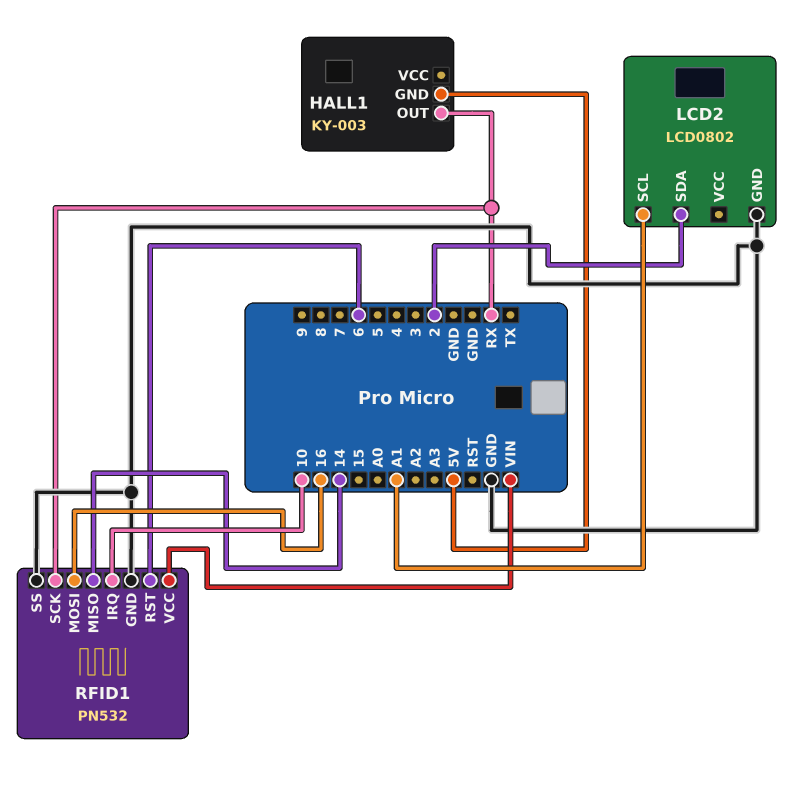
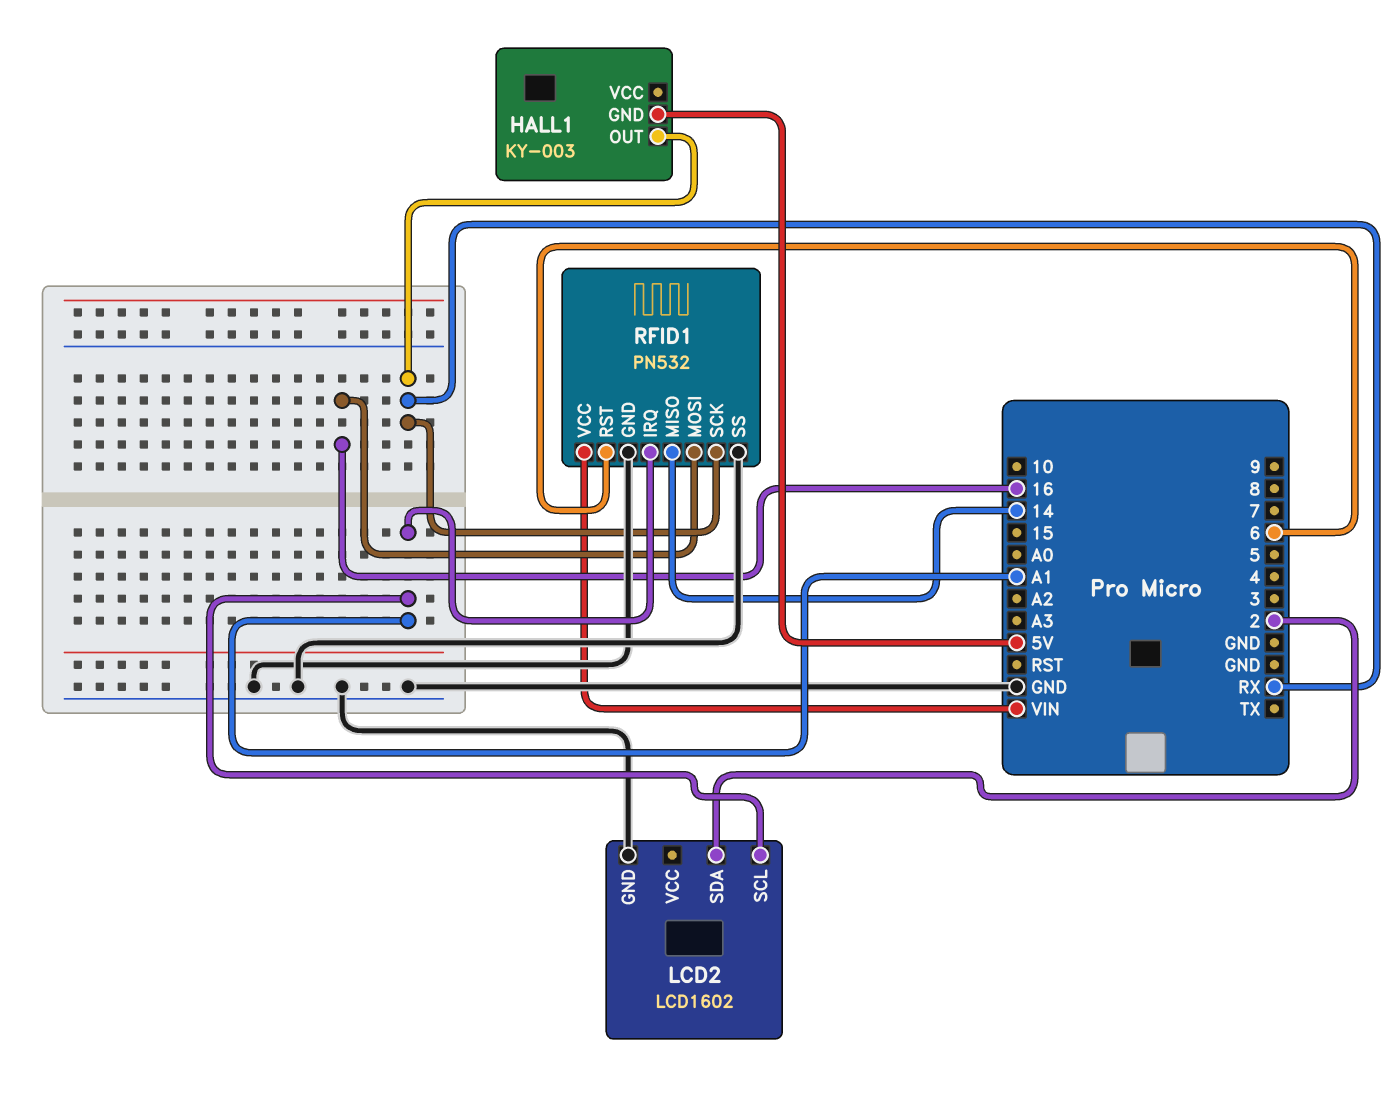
LCD2: LCD0802 -> LCD1602
RFID1 pin IRQ: 10 -> A1

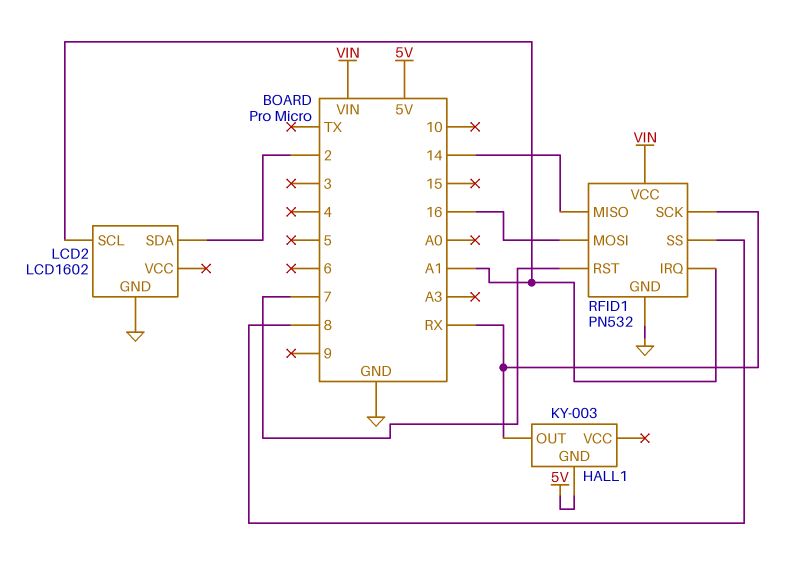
RFID1 pin RST: 6 -> 7
RFID1 pin SS: GND -> 8

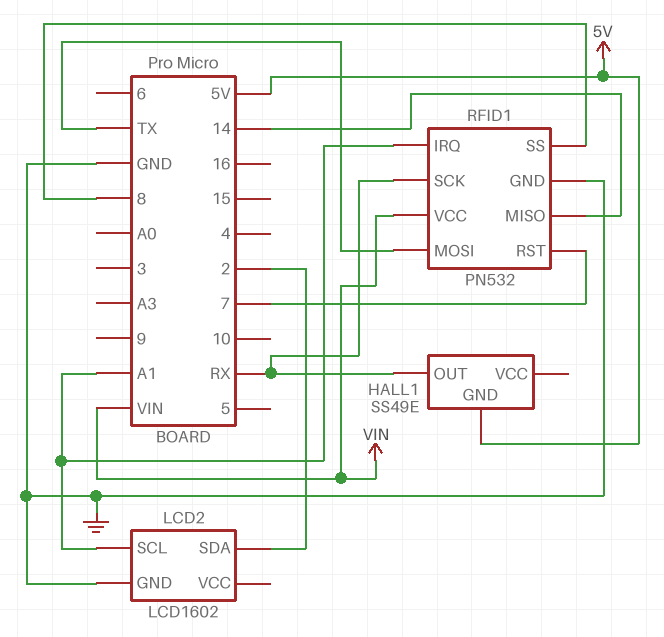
HALL1: KY-003 -> SS49E
RFID1 pin MOSI: 16 -> TX

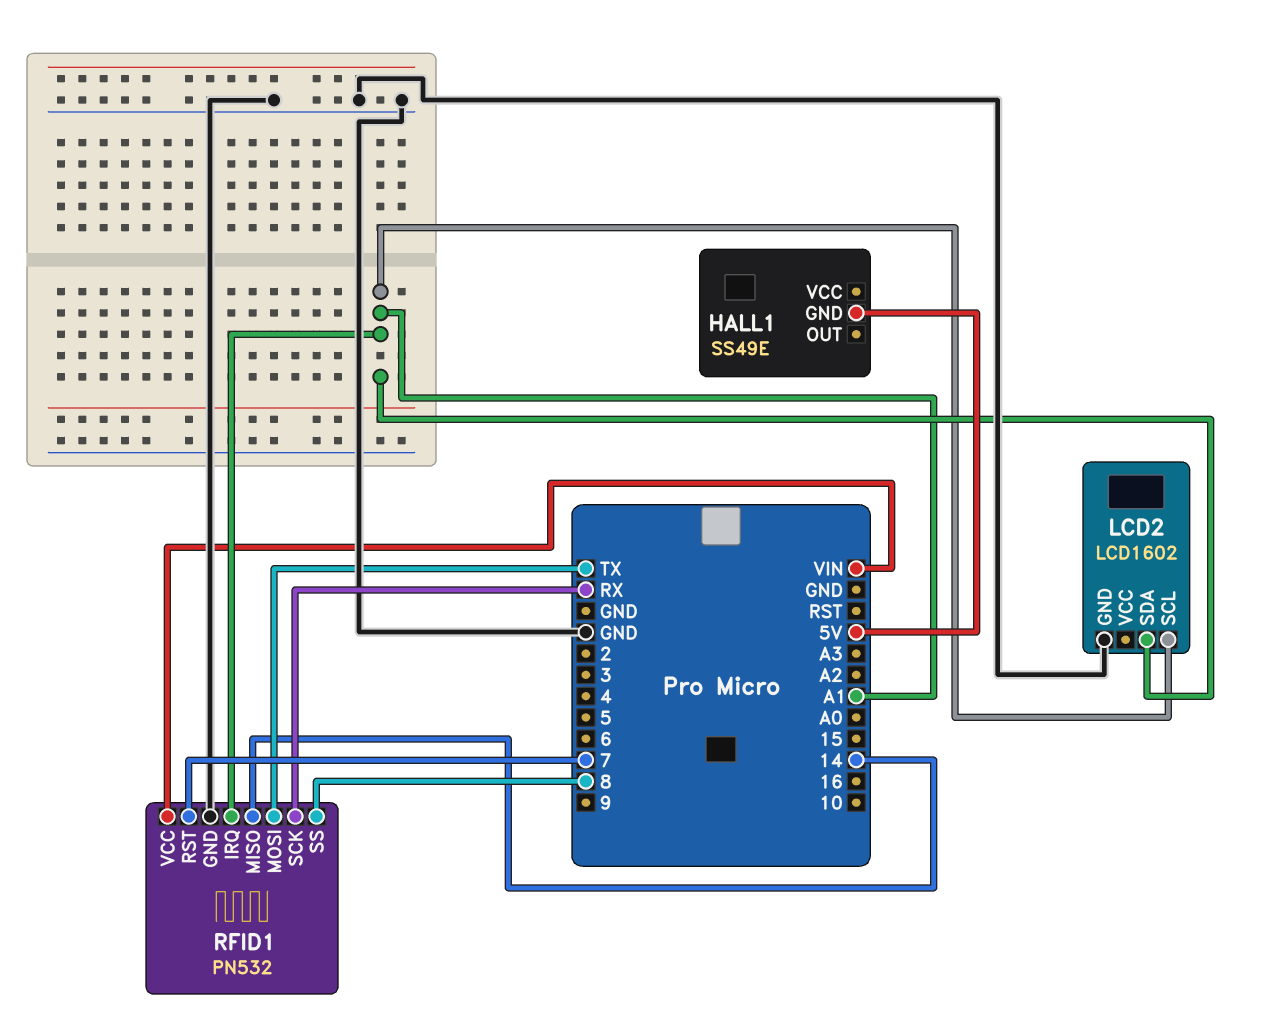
HALL1 pin OUT: RX -> none
LCD2 pin SDA: 2 -> A1

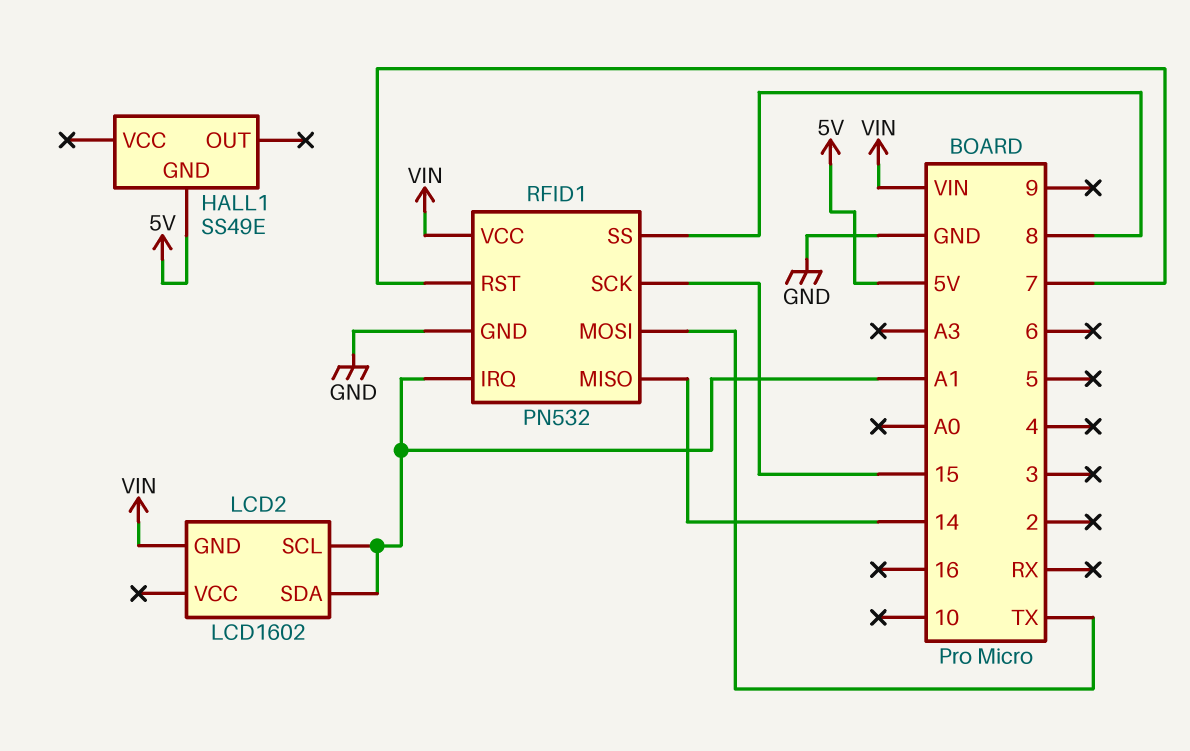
LCD2 pin GND: GND -> VIN
RFID1 pin SCK: RX -> 15

